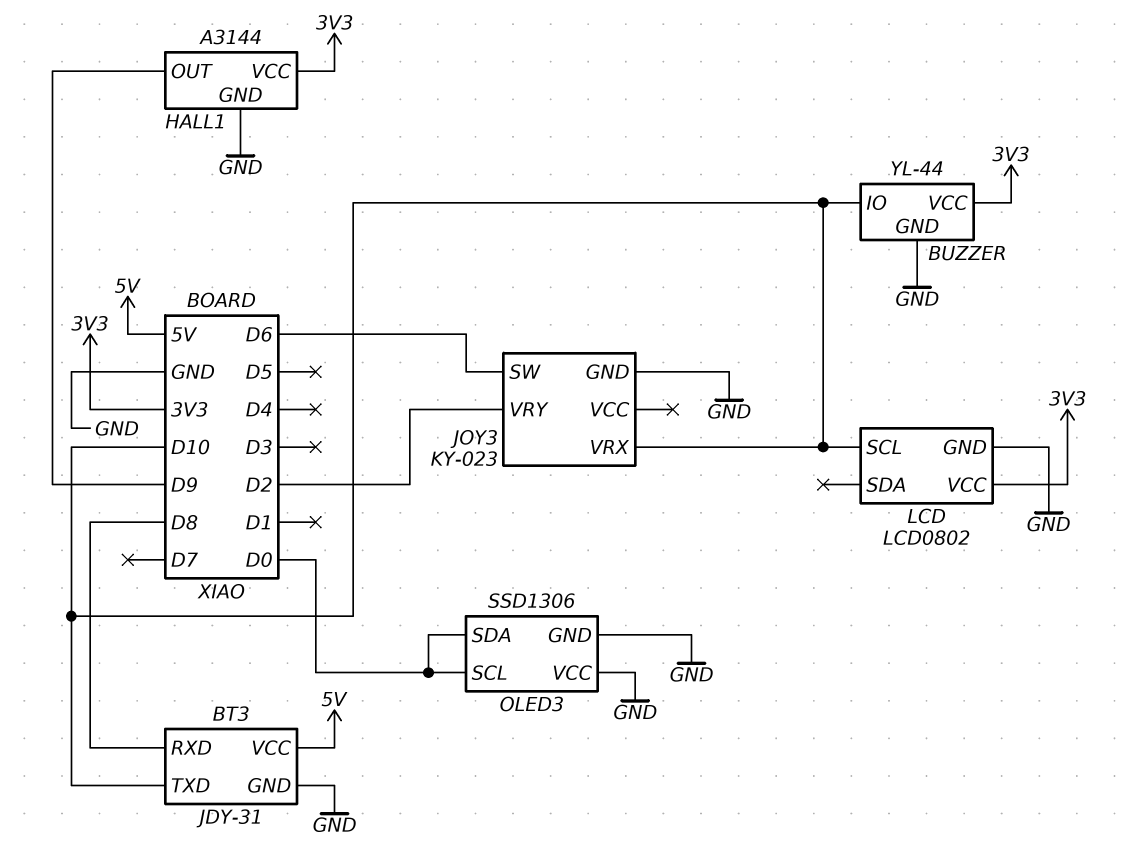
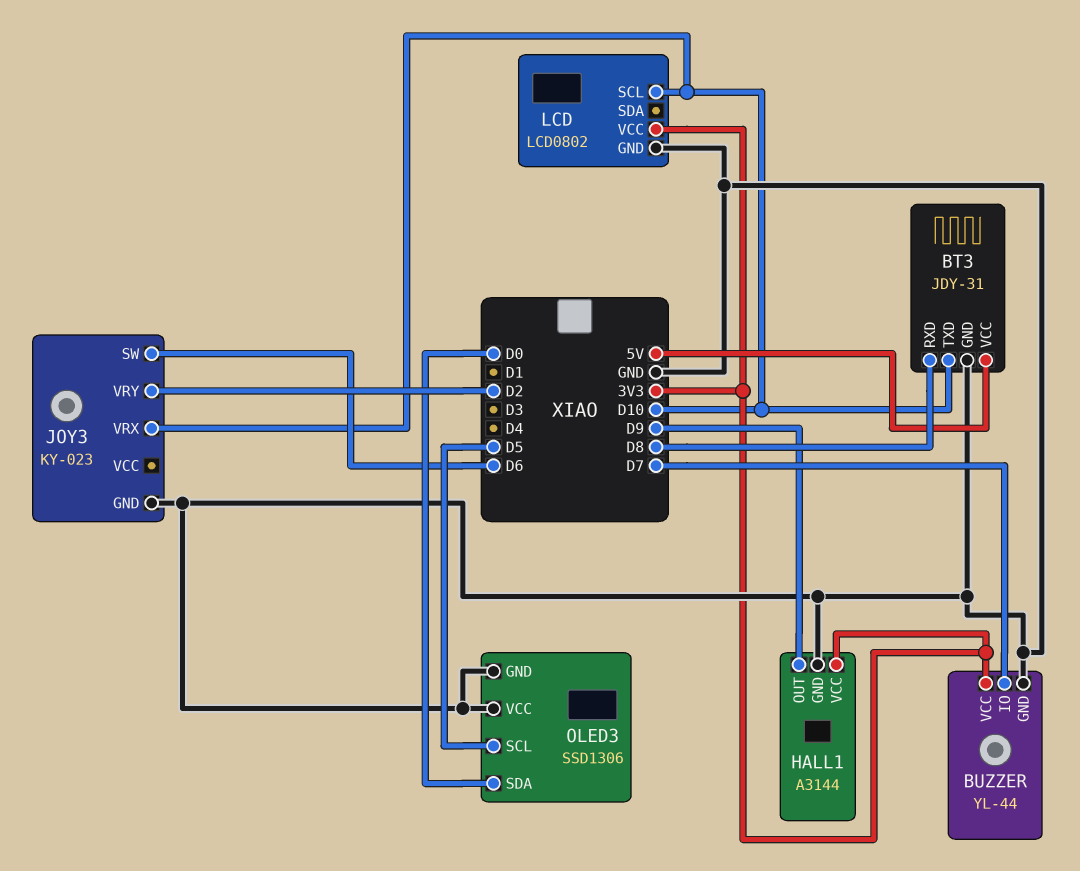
BUZZER pin IO: D10 -> D7
OLED3 pin SCL: D0 -> D5

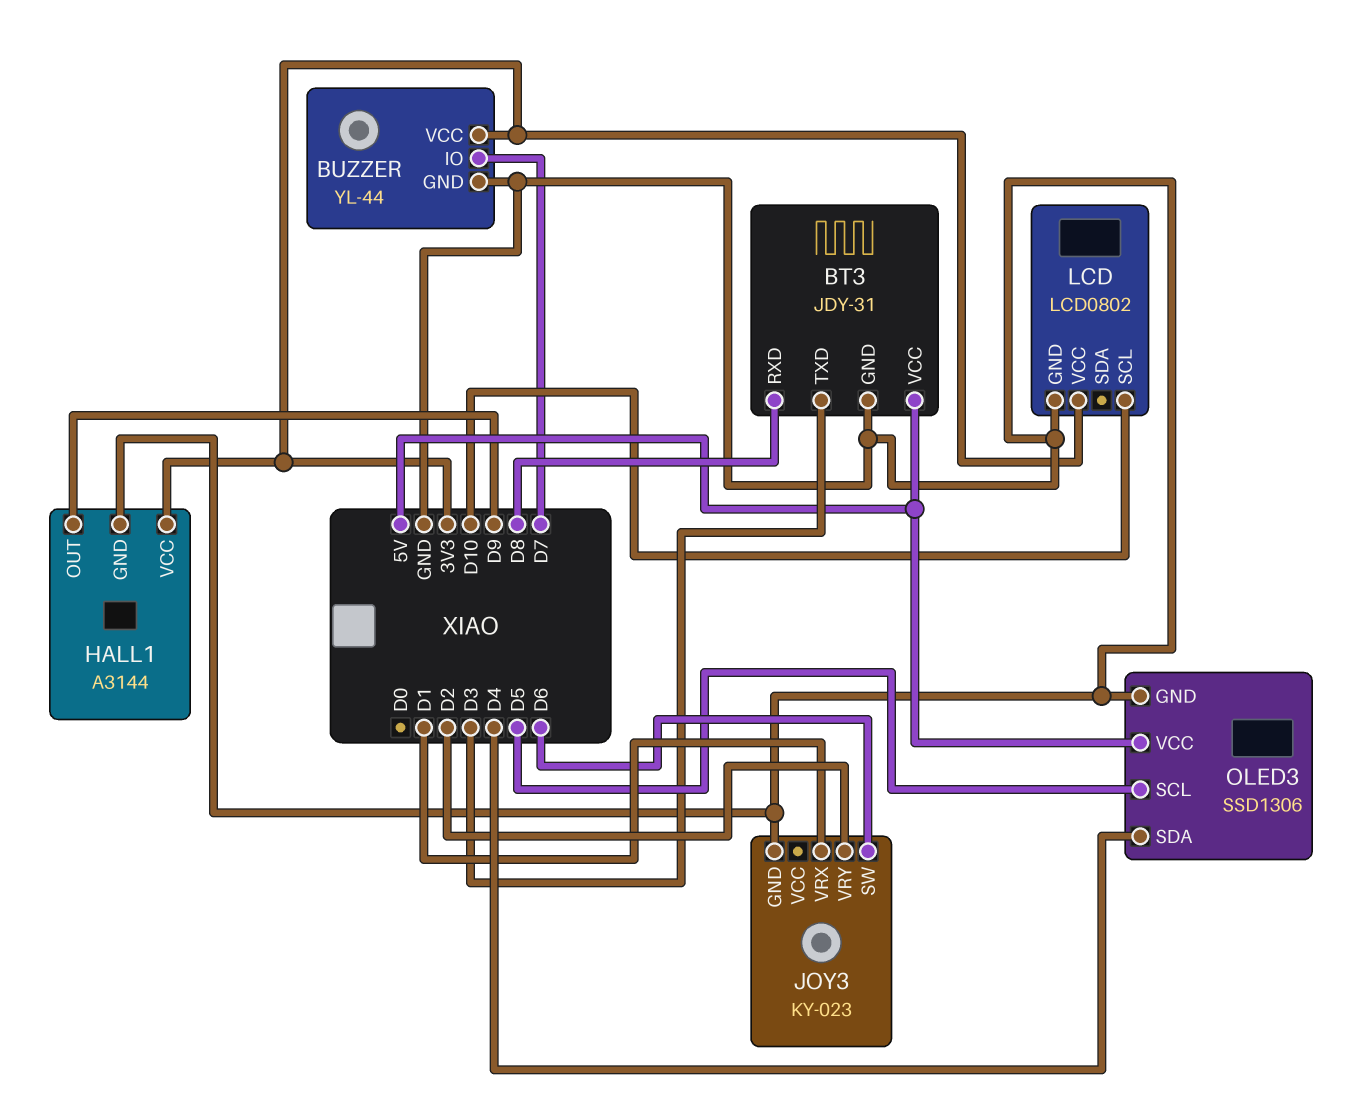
BT3 pin TXD: D10 -> D3
JOY3 pin VRX: D10 -> D1
OLED3 pin SDA: D0 -> D4
OLED3 pin VCC: GND -> 5V

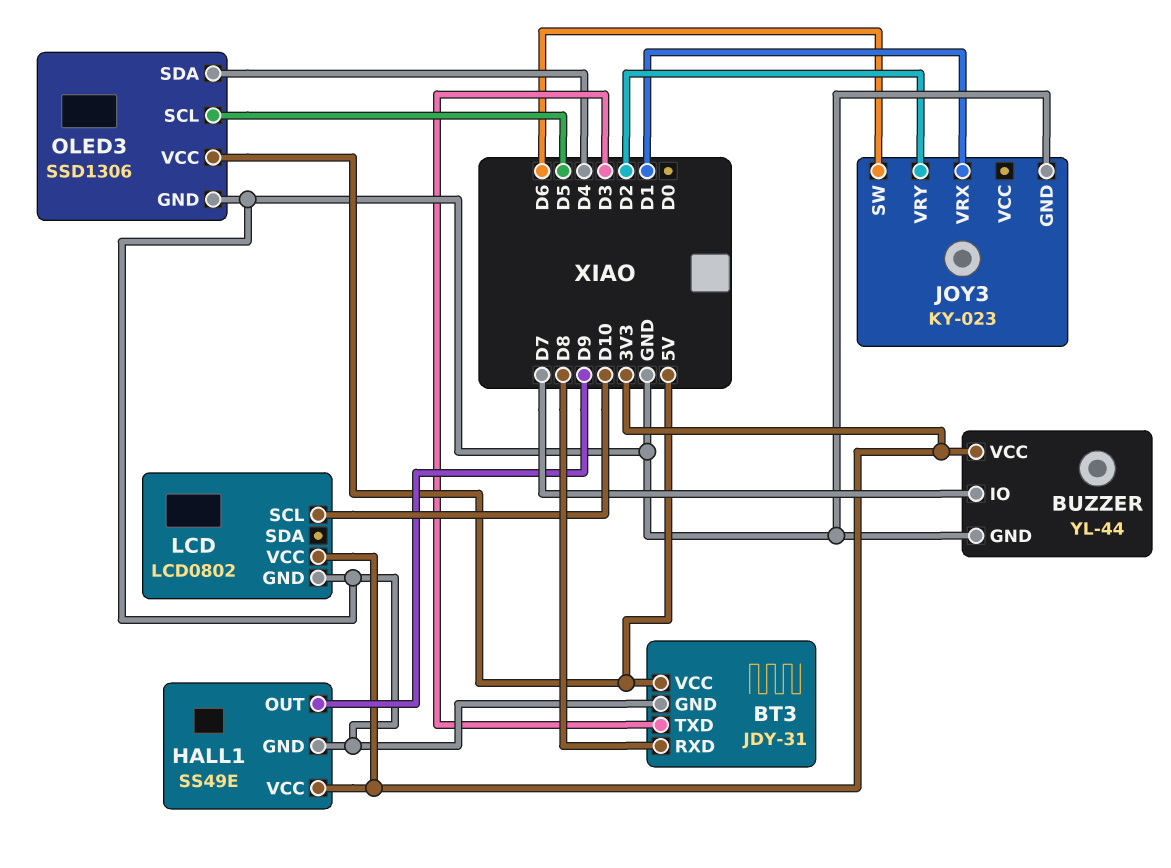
HALL1: A3144 -> SS49E

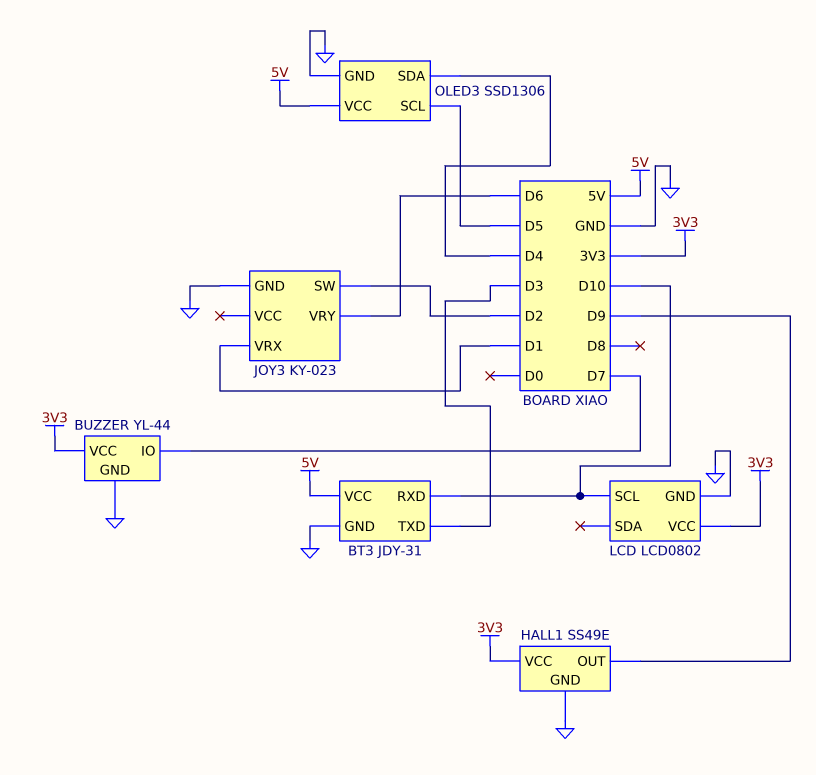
BT3 pin RXD: D8 -> D10
JOY3 pin SW: D6 -> D2
JOY3 pin VRY: D2 -> D6

